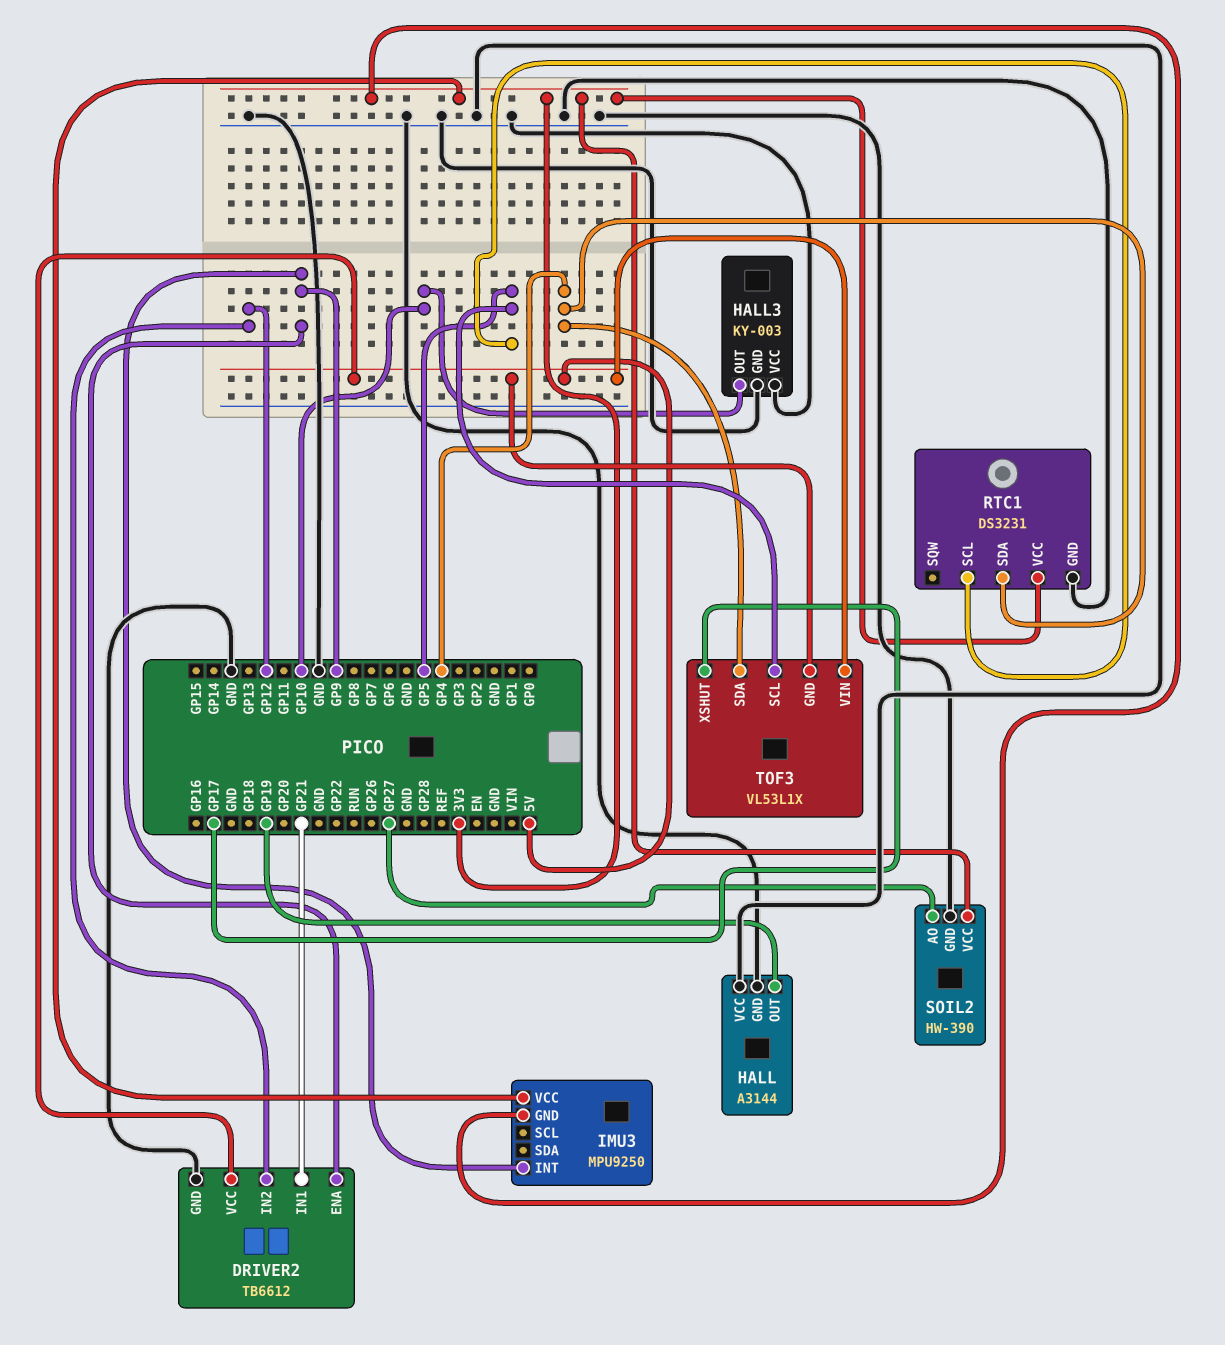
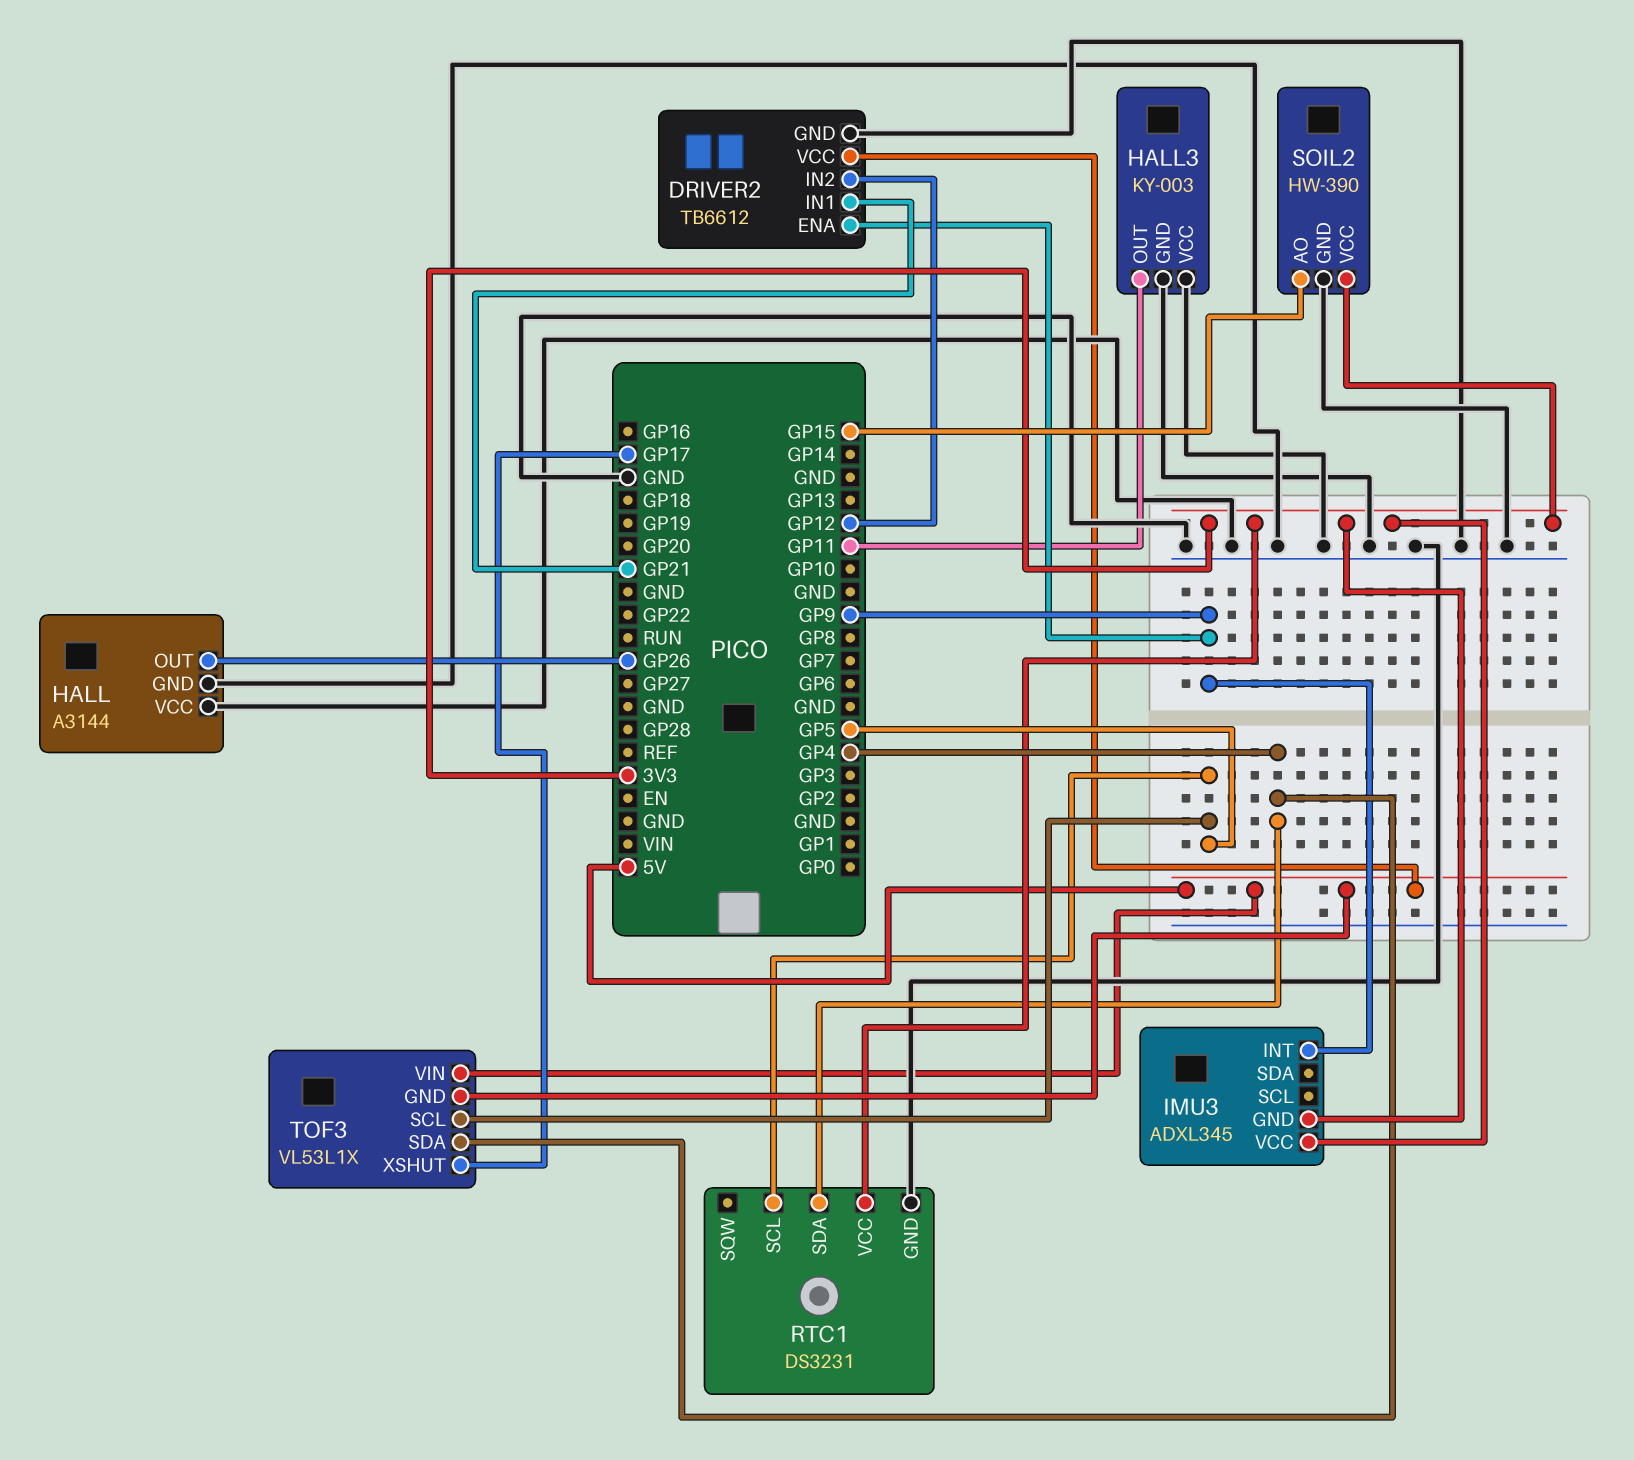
HALL pin OUT: GP19 -> GP26
HALL3 pin OUT: GP10 -> GP11
IMU3: MPU9250 -> ADXL345
SOIL2 pin AO: GP27 -> GP15

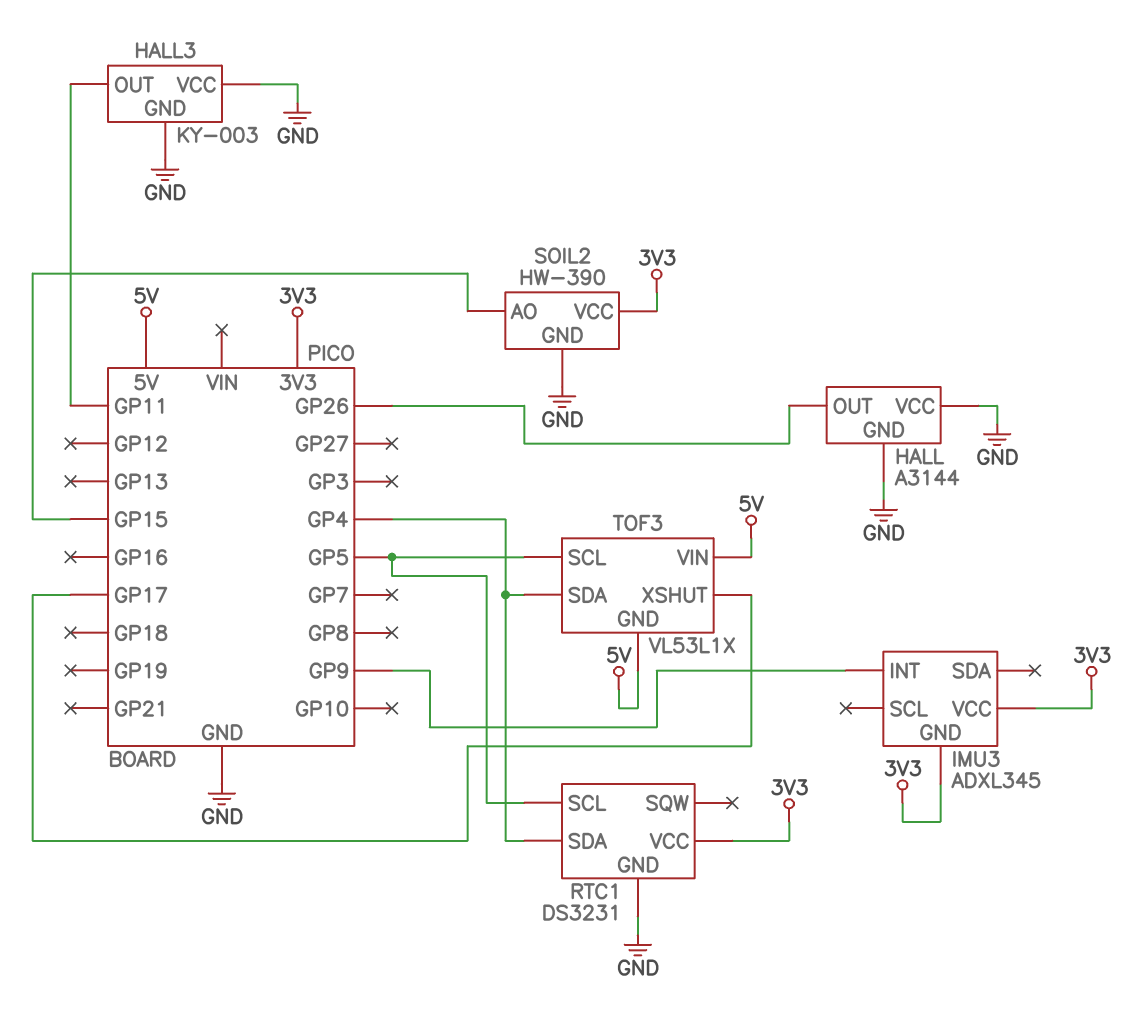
DRIVER2: TB6612 -> none
DRIVER2 pin ENA: GP9 -> none
DRIVER2 pin GND: GND -> none
DRIVER2 pin IN1: GP21 -> none
DRIVER2 pin IN2: GP12 -> none
DRIVER2 pin VCC: 5V -> none

